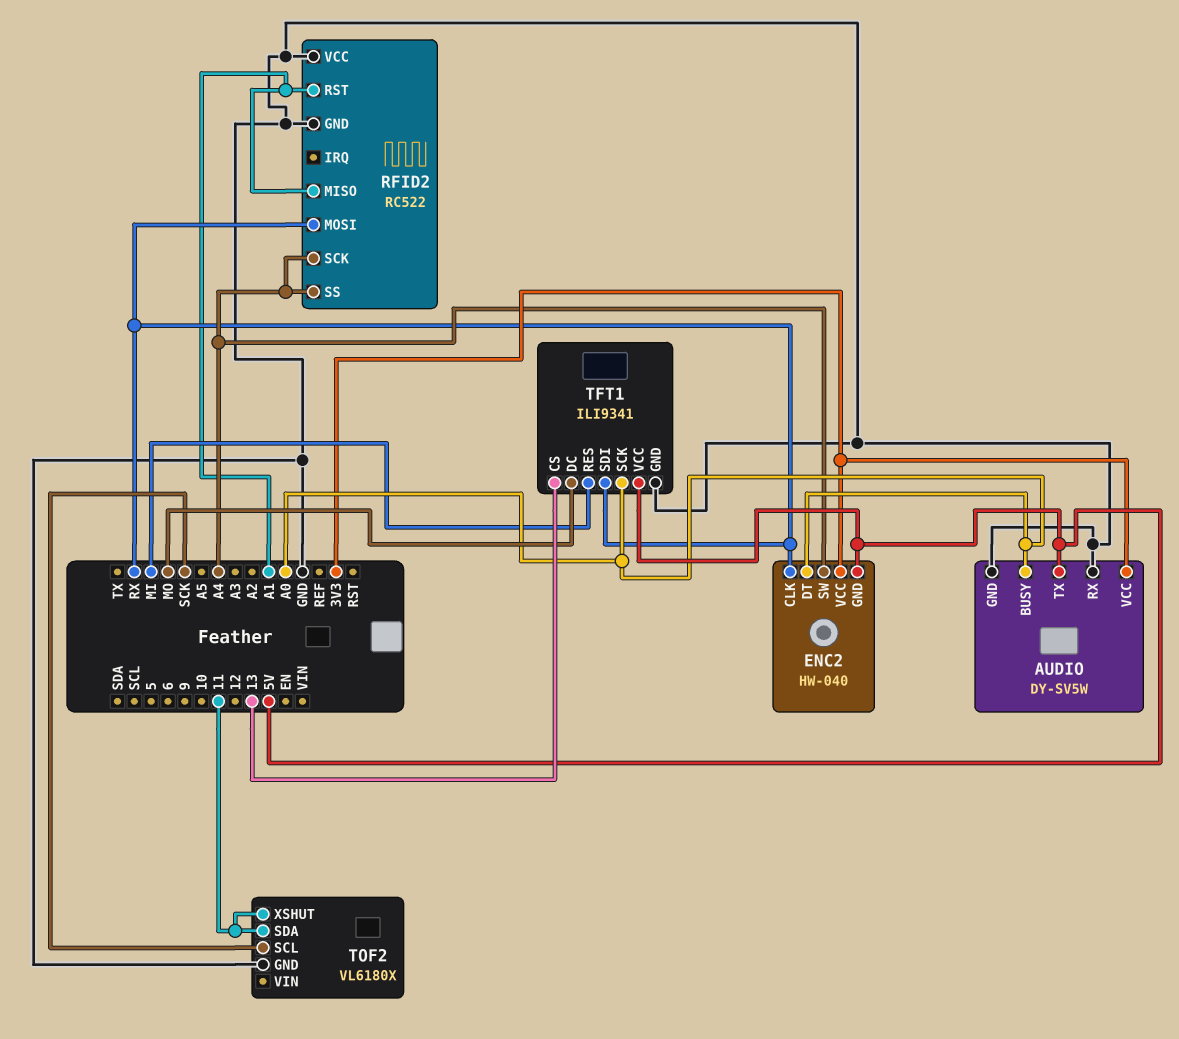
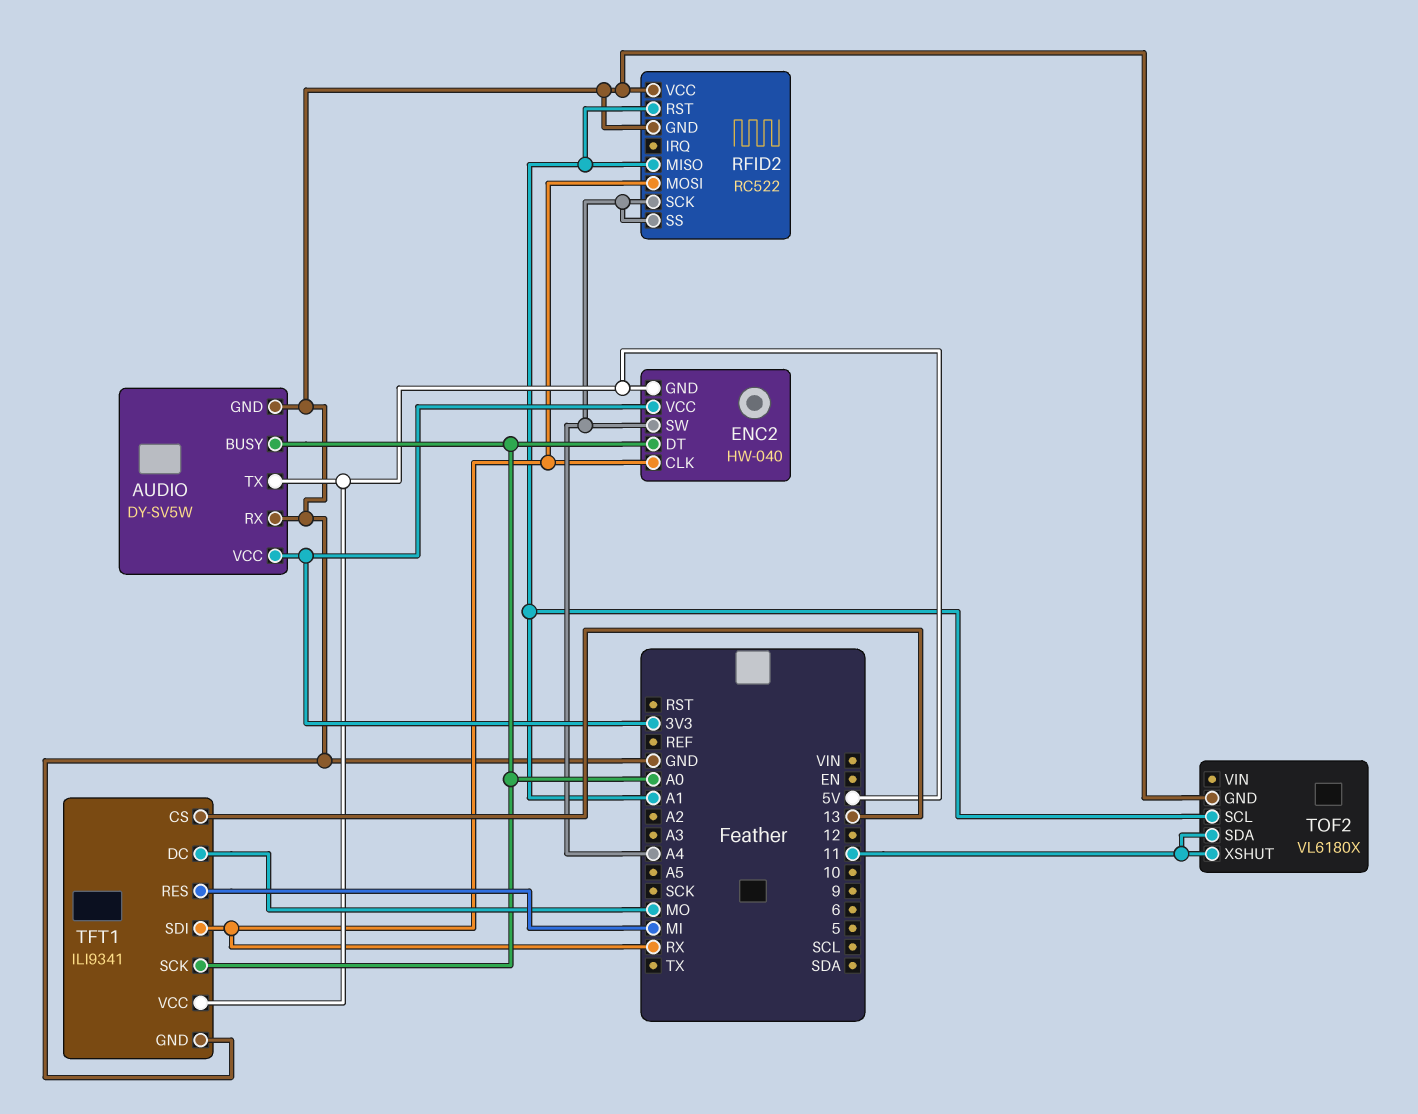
TOF2 pin SCL: SCK -> A1

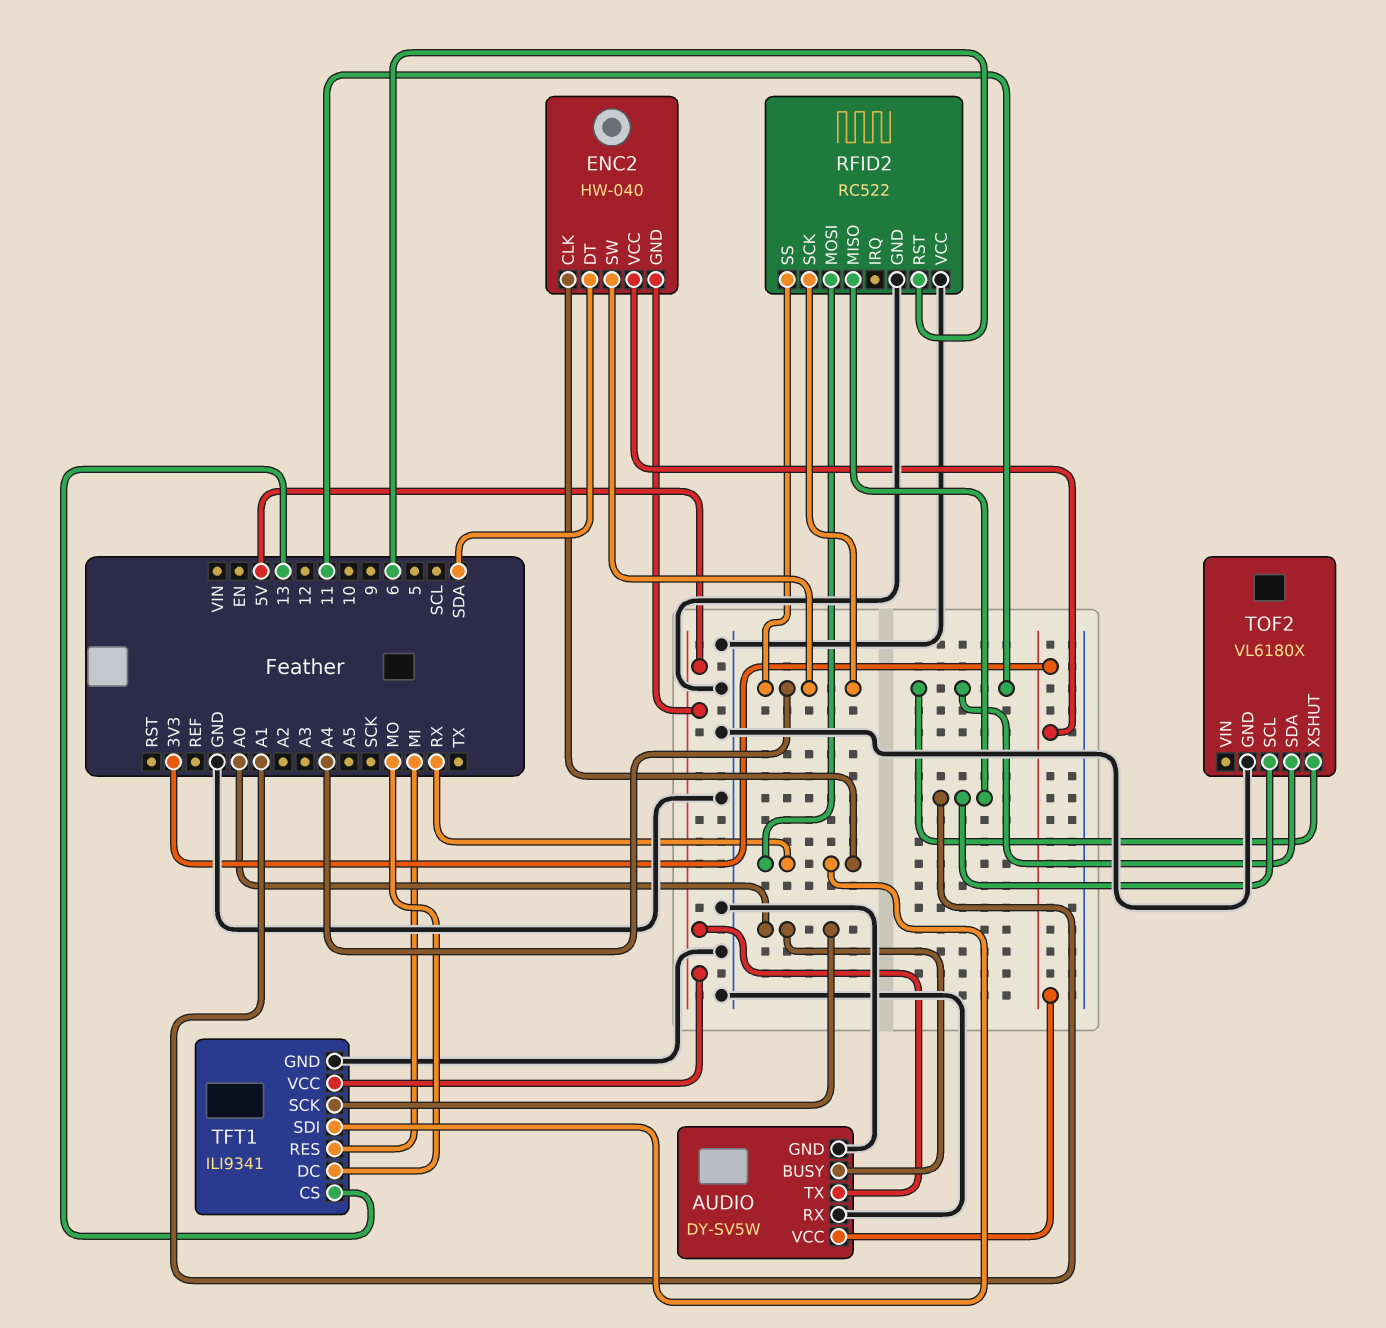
ENC2 pin DT: A0 -> SDA
RFID2 pin RST: A1 -> 6

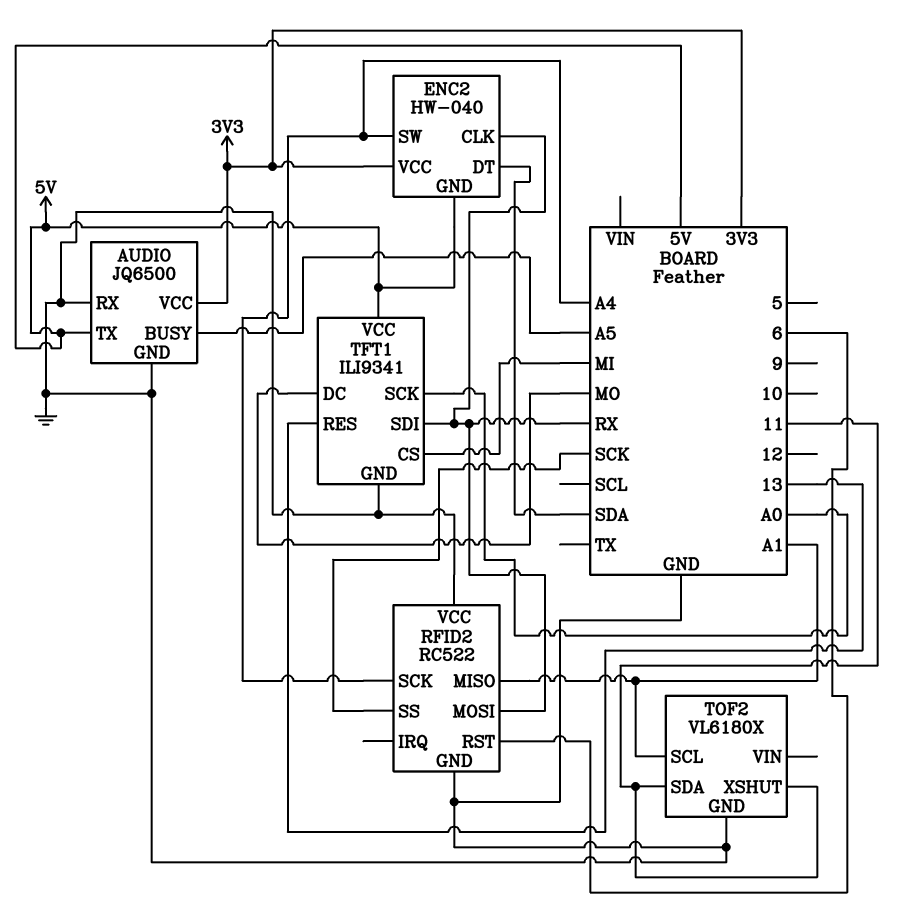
AUDIO: DY-SV5W -> JQ6500
AUDIO pin BUSY: A0 -> A5
RFID2 pin SS: A4 -> SCK
TFT1 pin CS: 13 -> MI
TFT1 pin RES: MI -> 13

